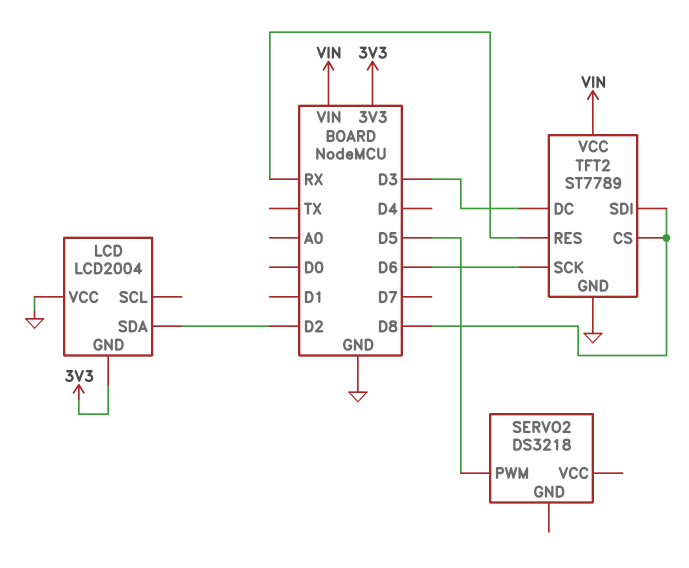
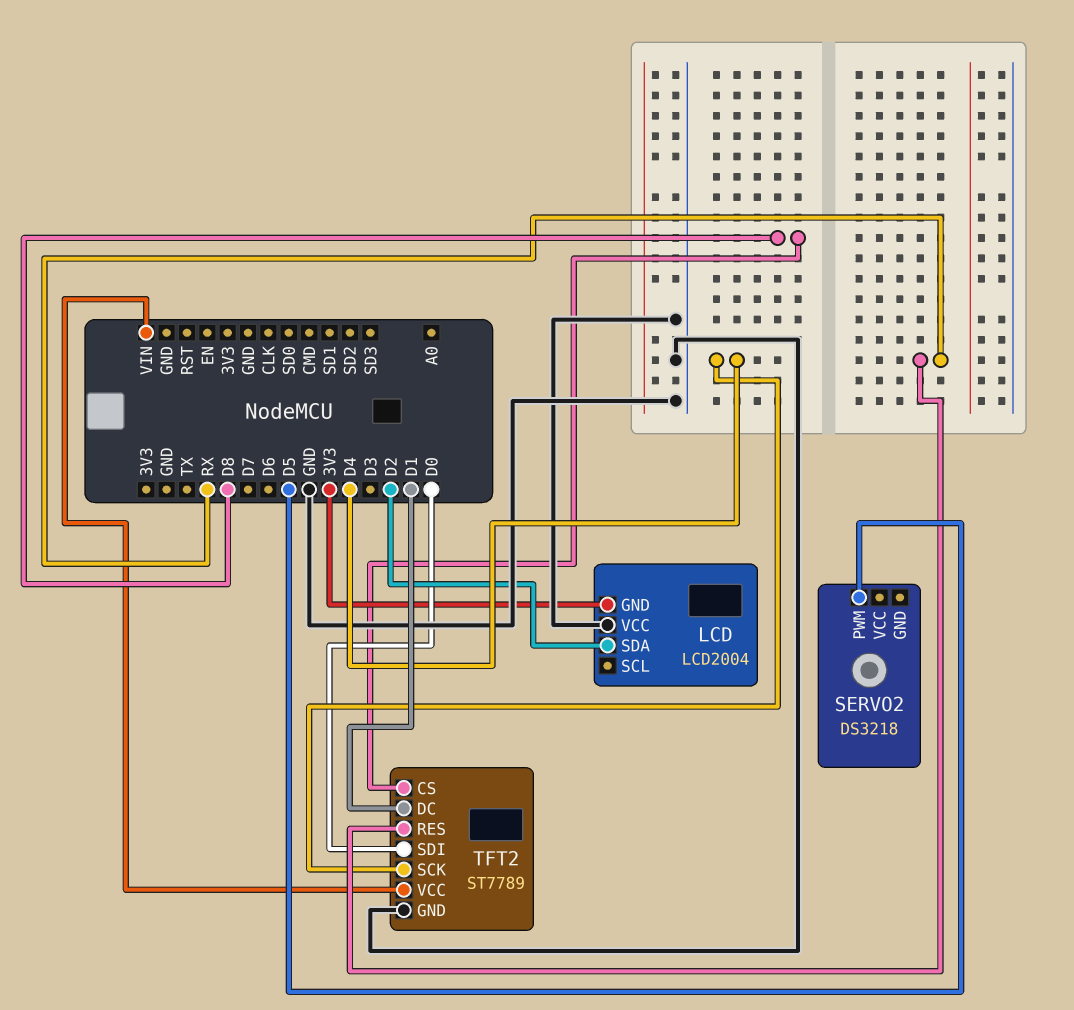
TFT2 pin DC: D3 -> D1
TFT2 pin SCK: D6 -> D4
TFT2 pin SDI: D8 -> D0

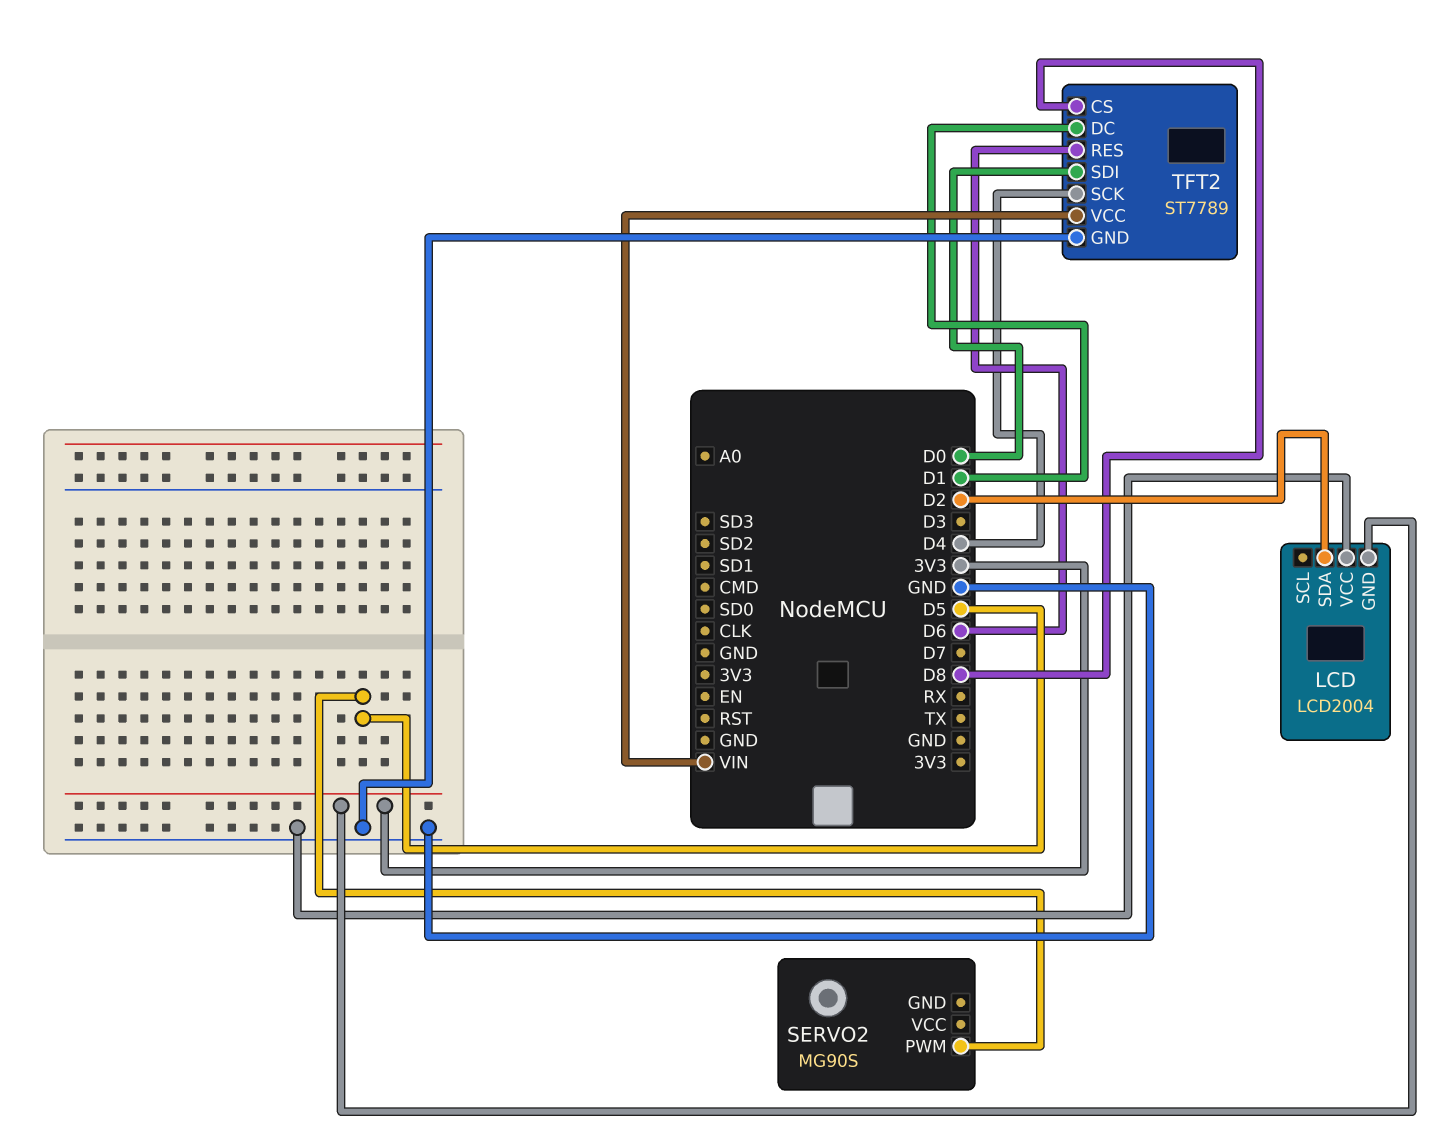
SERVO2: DS3218 -> MG90S
TFT2 pin RES: RX -> D6

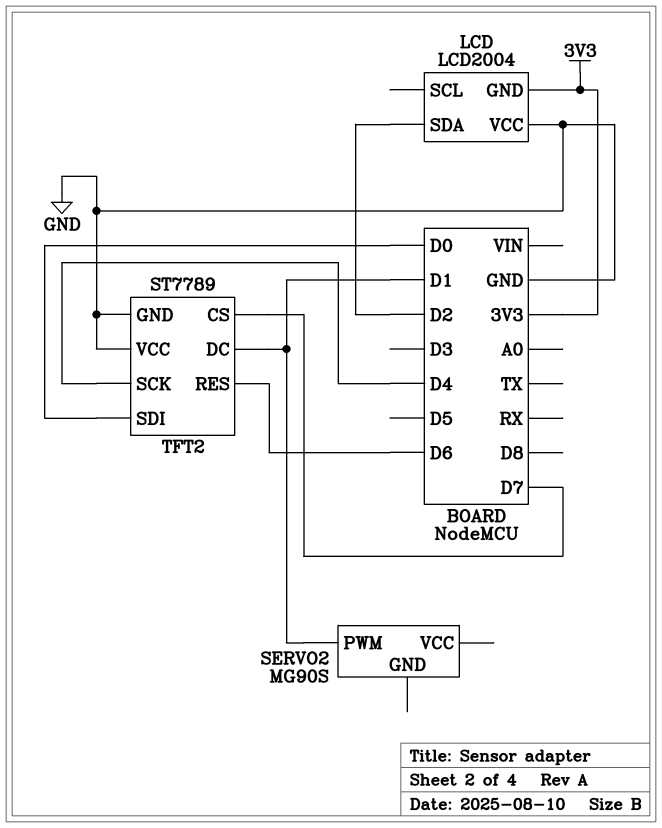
SERVO2 pin PWM: D5 -> D1
TFT2 pin CS: D8 -> D7
TFT2 pin VCC: VIN -> GND

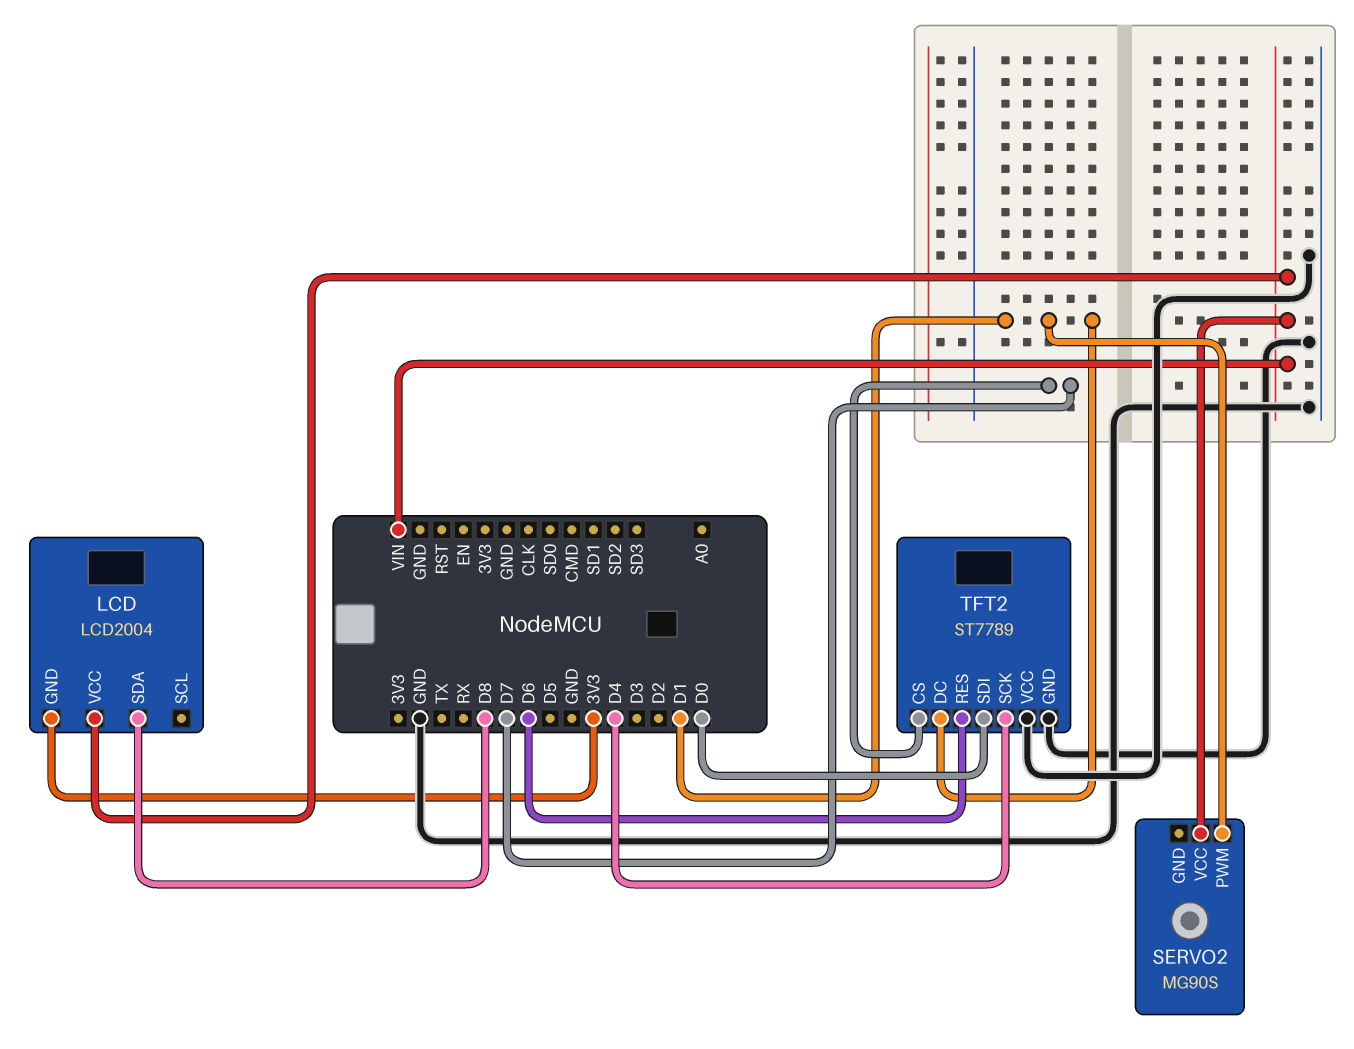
LCD pin SDA: D2 -> D8
LCD pin VCC: GND -> VIN
SERVO2 pin VCC: none -> VIN

